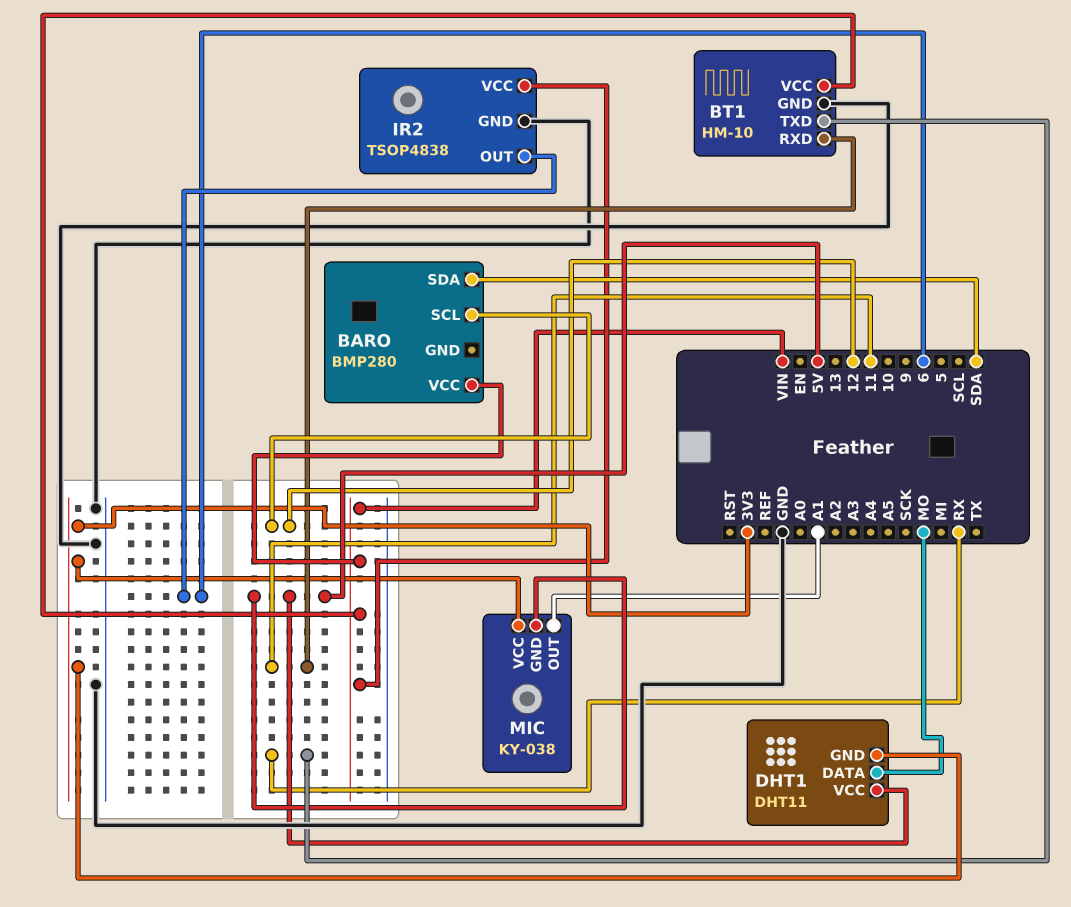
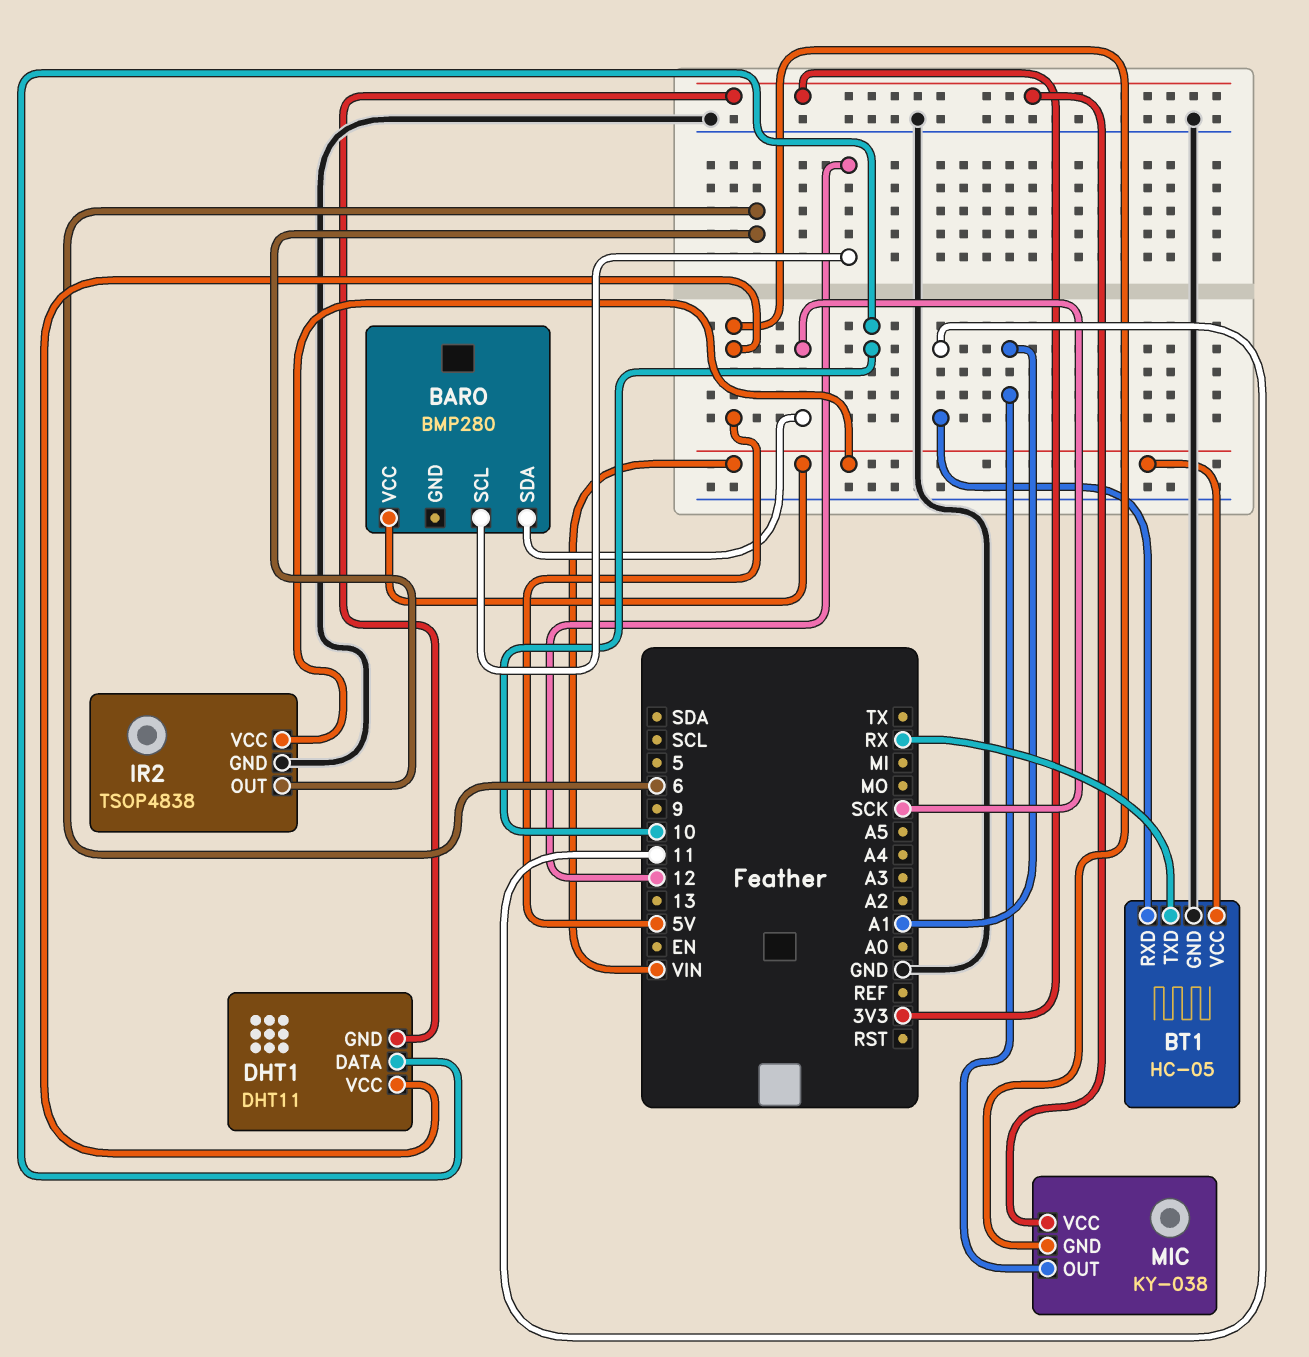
BARO pin SDA: SDA -> SCK
BT1: HM-10 -> HC-05
DHT1 pin DATA: MO -> 10

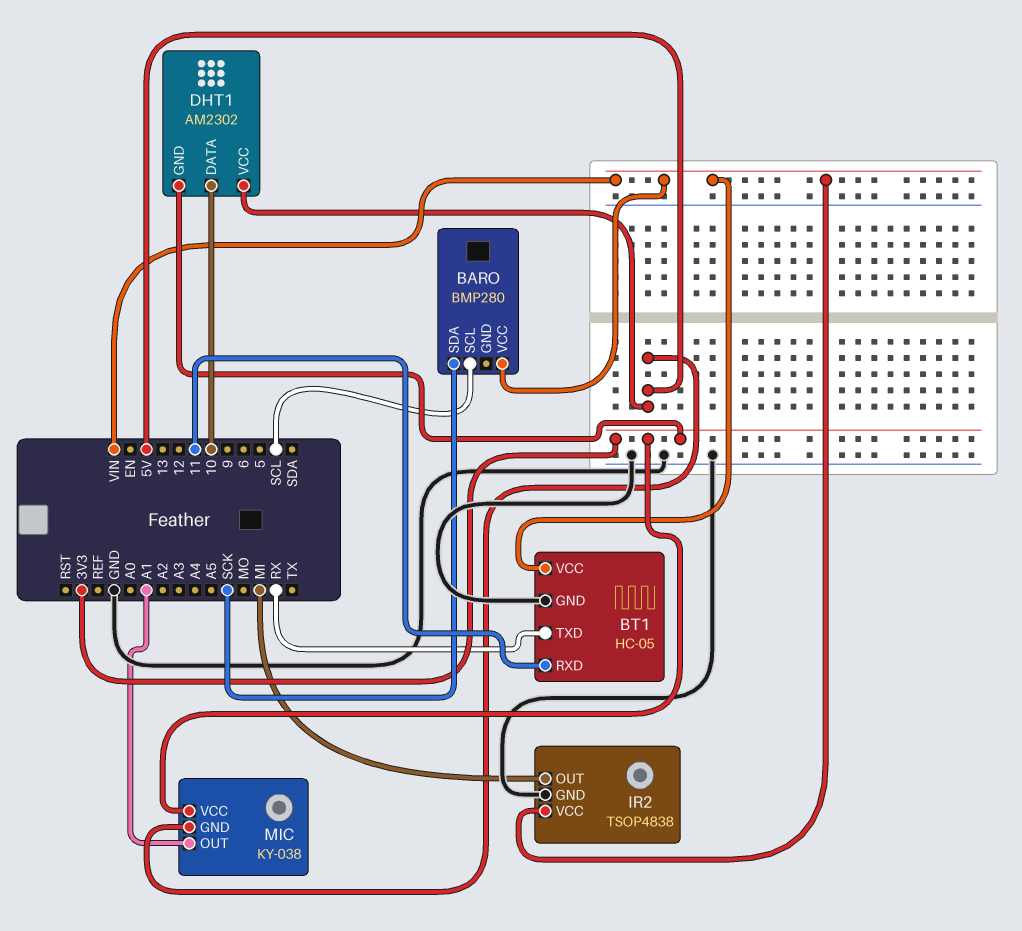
BARO pin SCL: 12 -> SCL
DHT1: DHT11 -> AM2302
IR2 pin OUT: 6 -> MI

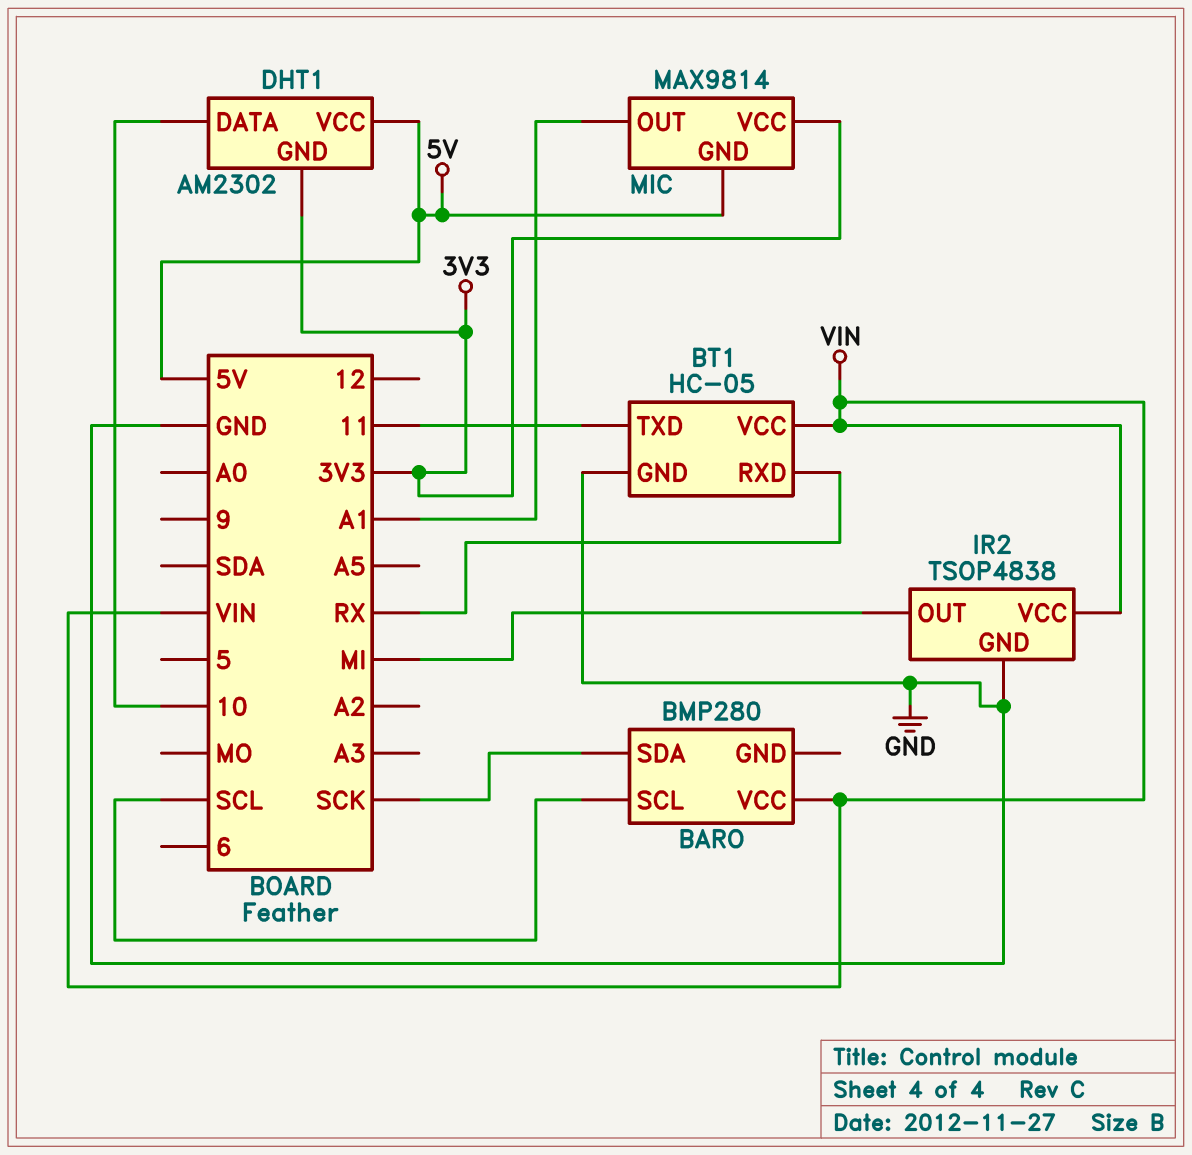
BT1 pin RXD: 11 -> RX
BT1 pin TXD: RX -> 11
MIC: KY-038 -> MAX9814

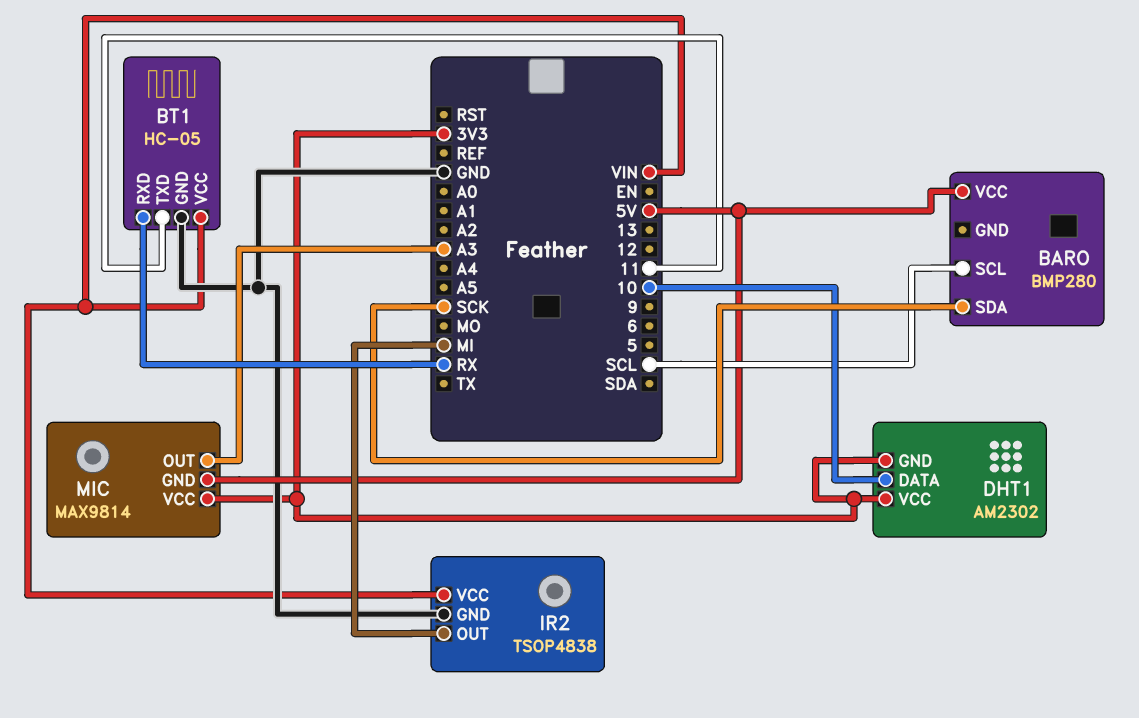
BARO pin VCC: VIN -> 5V
DHT1 pin VCC: 5V -> 3V3
MIC pin OUT: A1 -> A3

